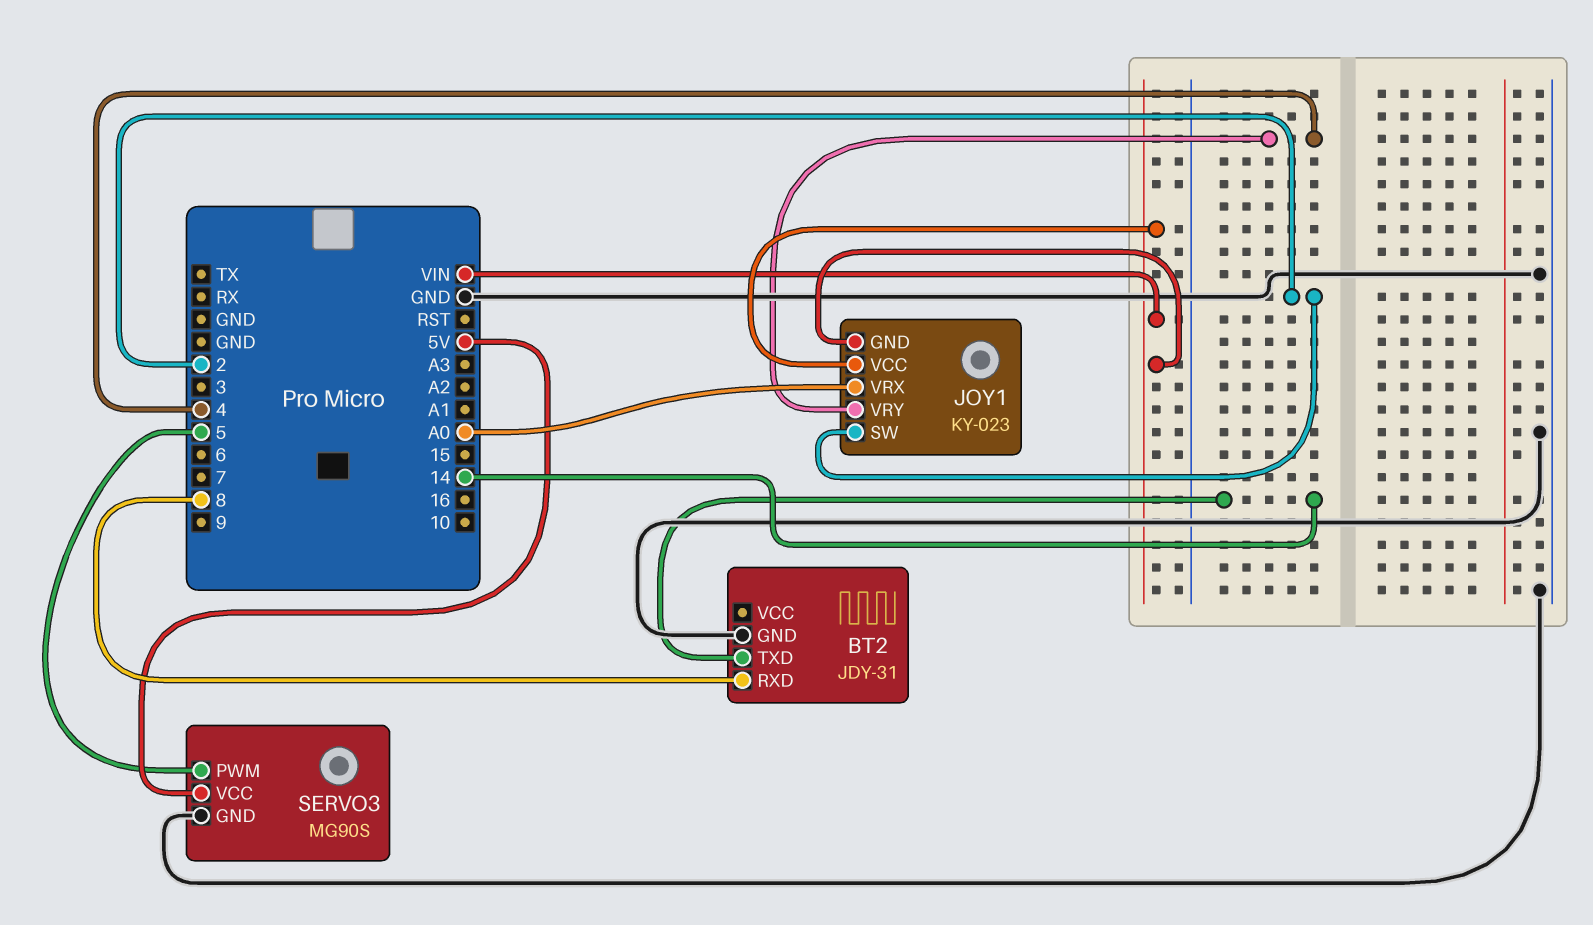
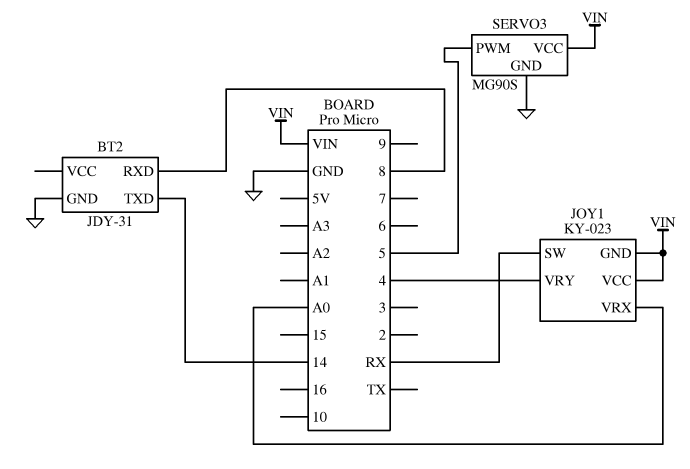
JOY1 pin SW: 2 -> RX
SERVO3 pin VCC: 5V -> VIN

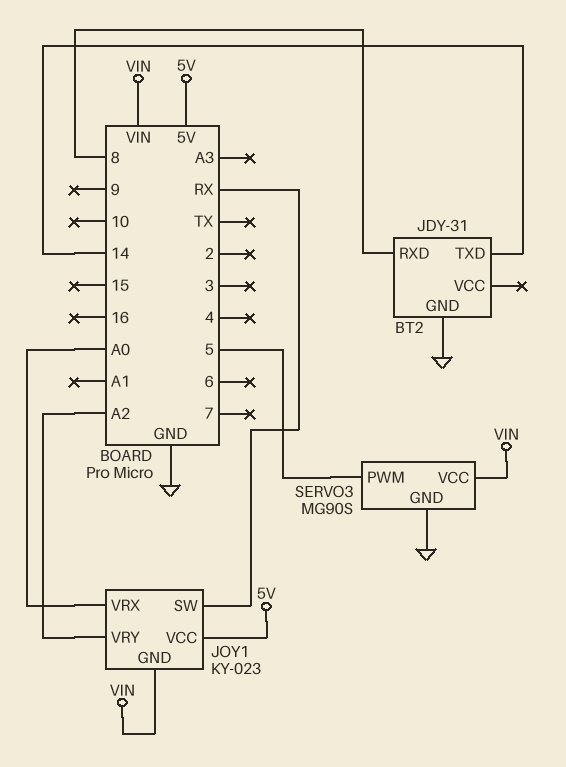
JOY1 pin VCC: VIN -> 5V
JOY1 pin VRY: 4 -> A2

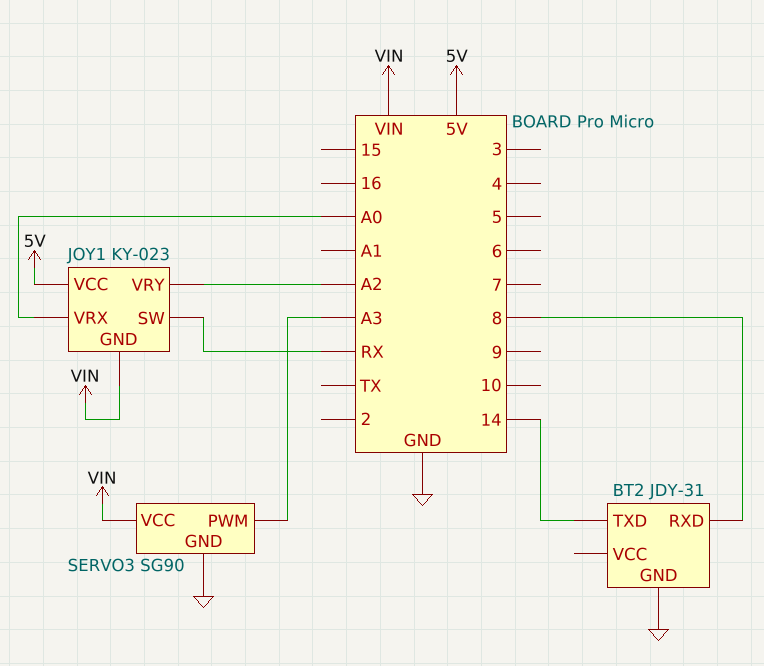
SERVO3: MG90S -> SG90
SERVO3 pin PWM: 5 -> A3

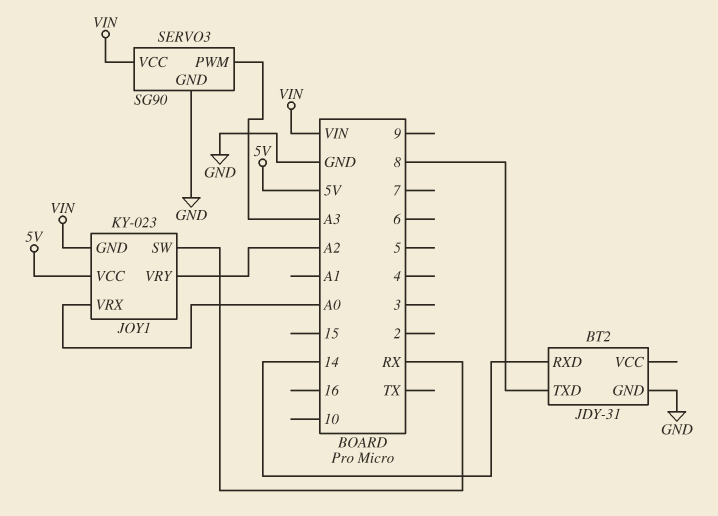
BT2 pin RXD: 8 -> 14
BT2 pin TXD: 14 -> 8

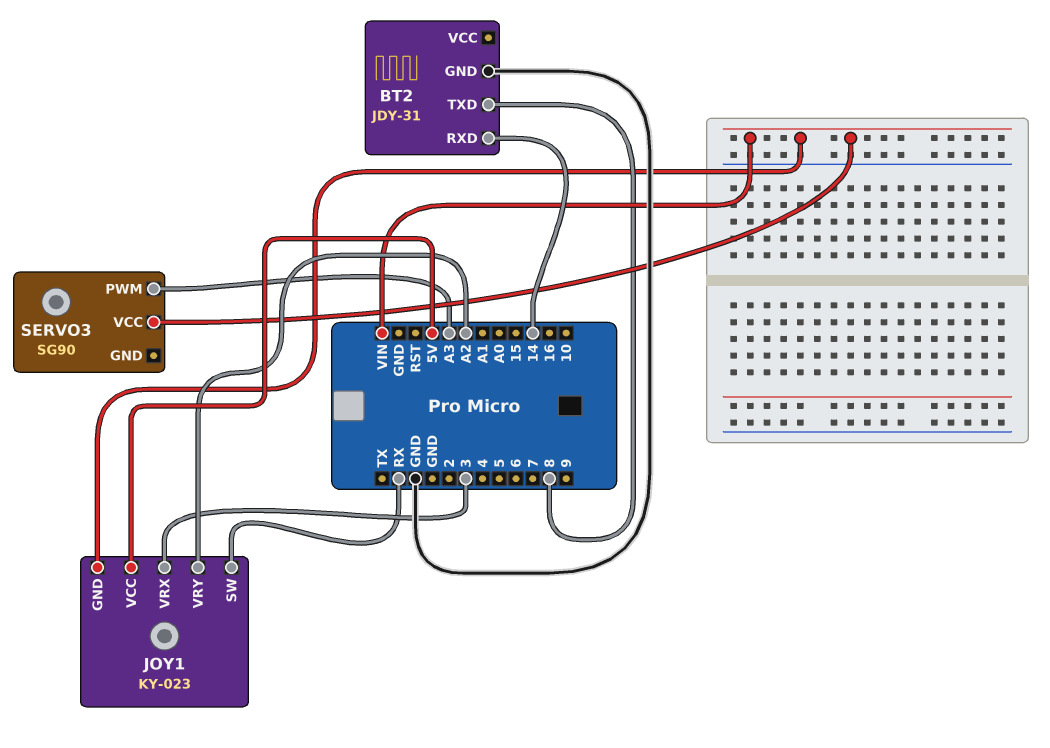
JOY1 pin VRX: A0 -> 3
SERVO3 pin GND: GND -> none

